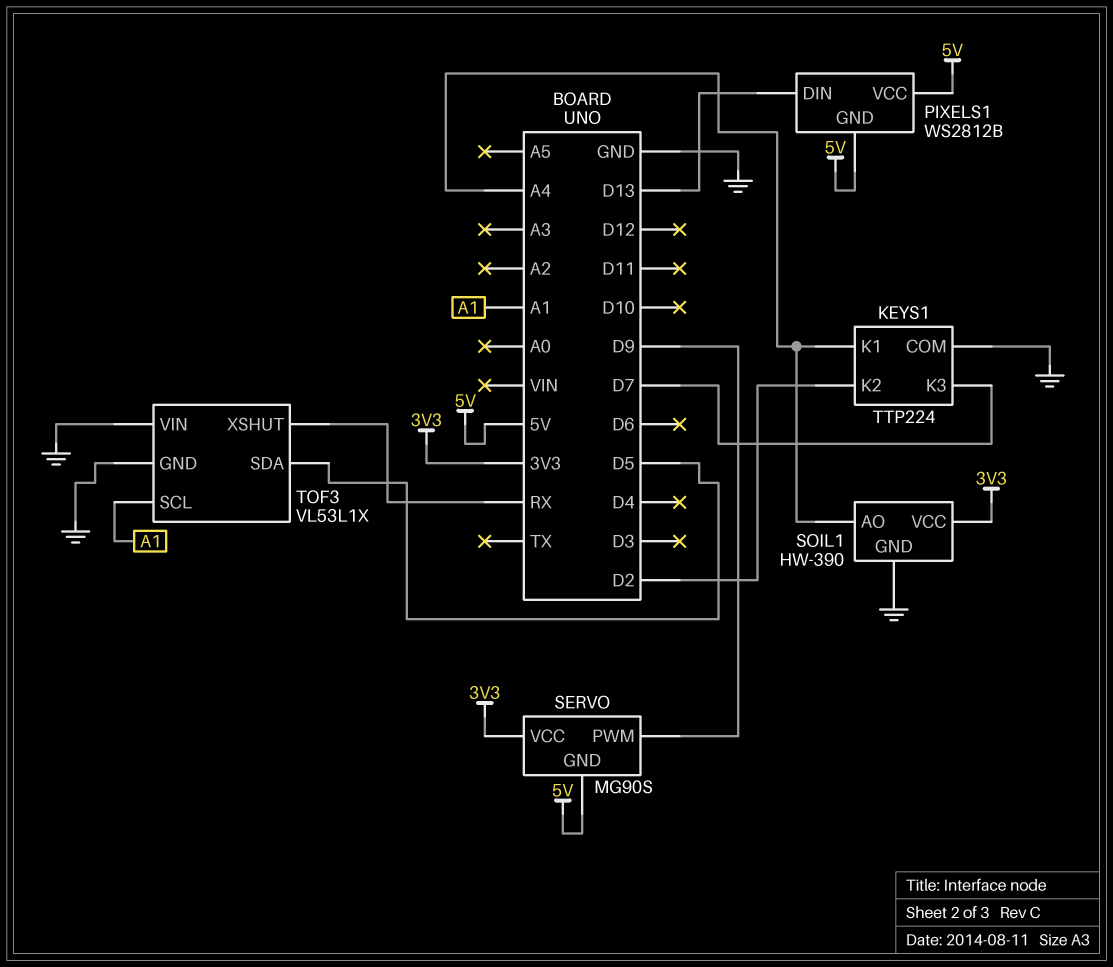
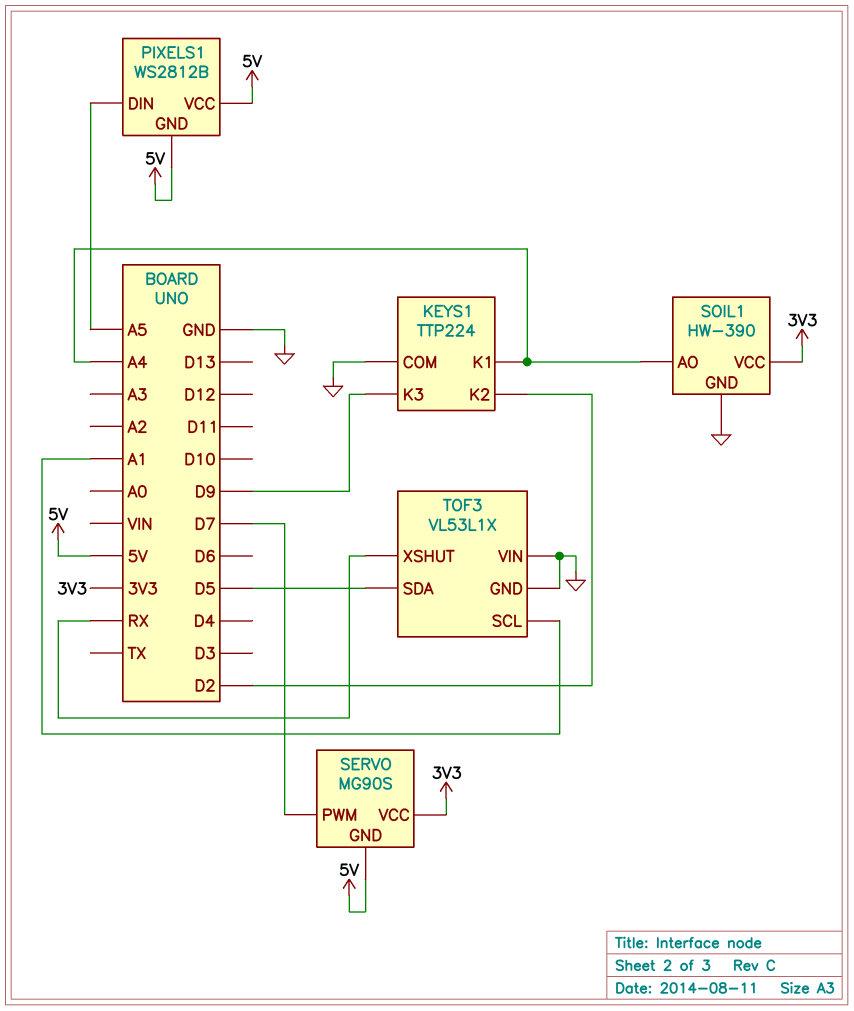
KEYS1 pin K3: D7 -> D9
PIXELS1 pin DIN: D13 -> A5
SERVO pin PWM: D9 -> D7

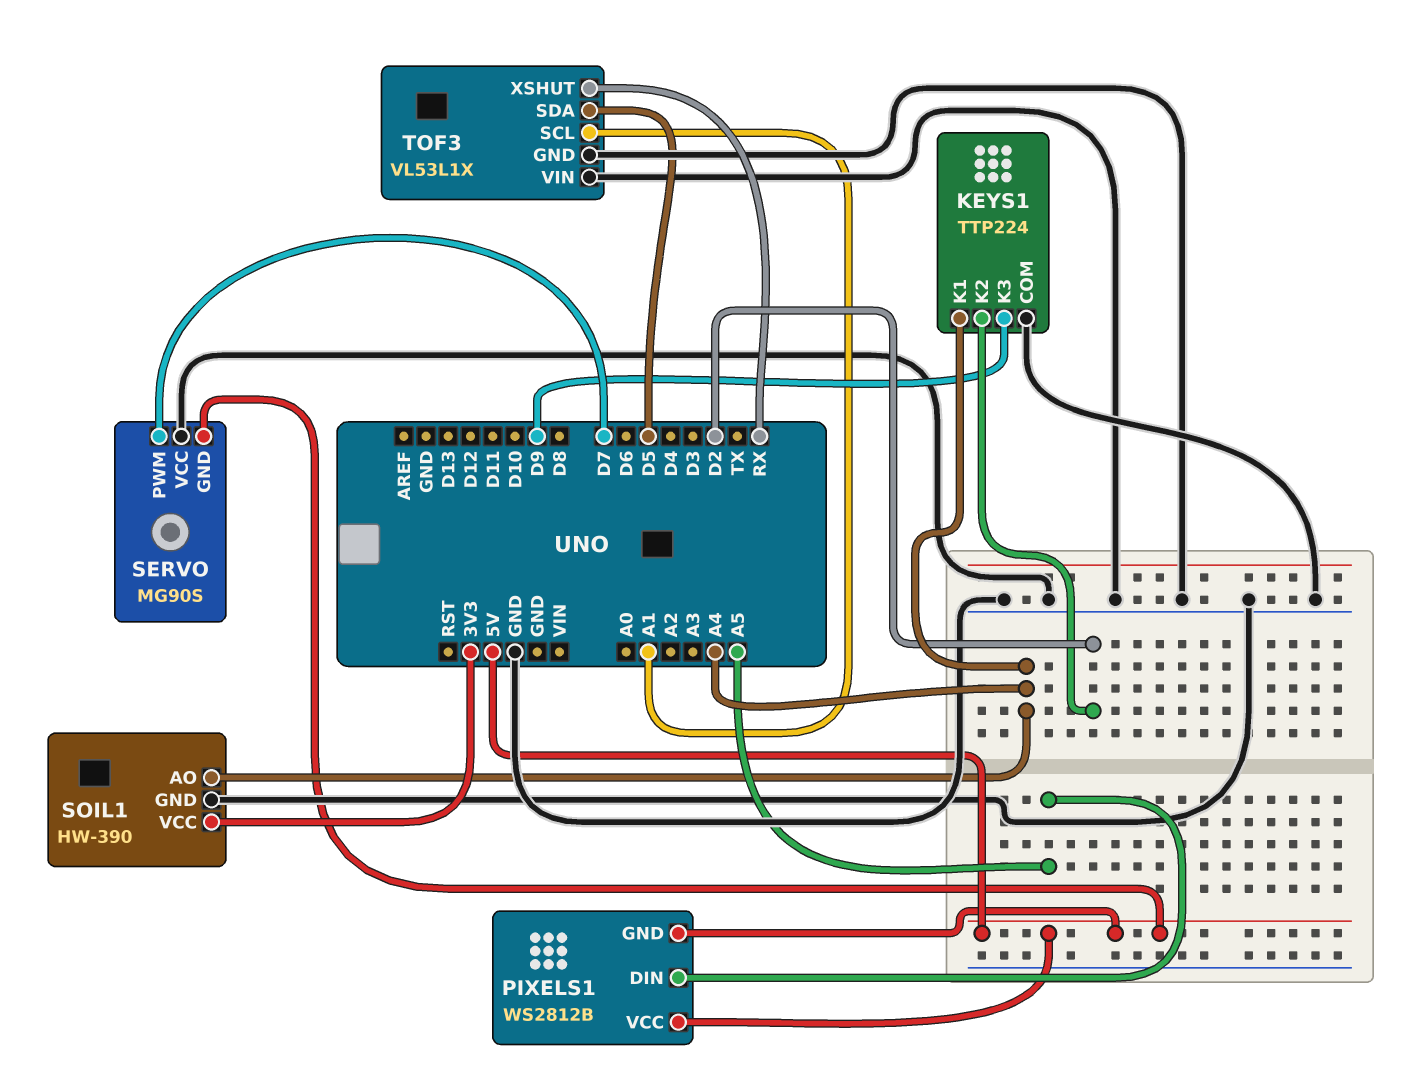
SERVO pin VCC: 3V3 -> GND

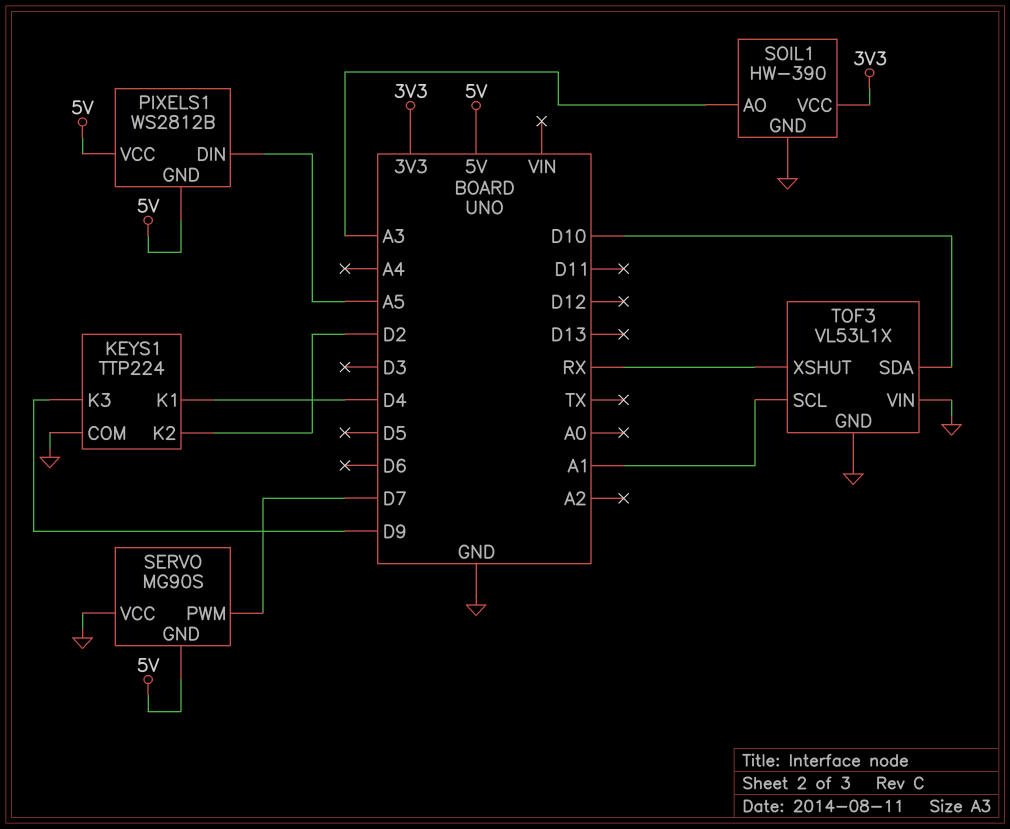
KEYS1 pin K1: A4 -> D4
SOIL1 pin AO: A4 -> A3
TOF3 pin SDA: D5 -> D10

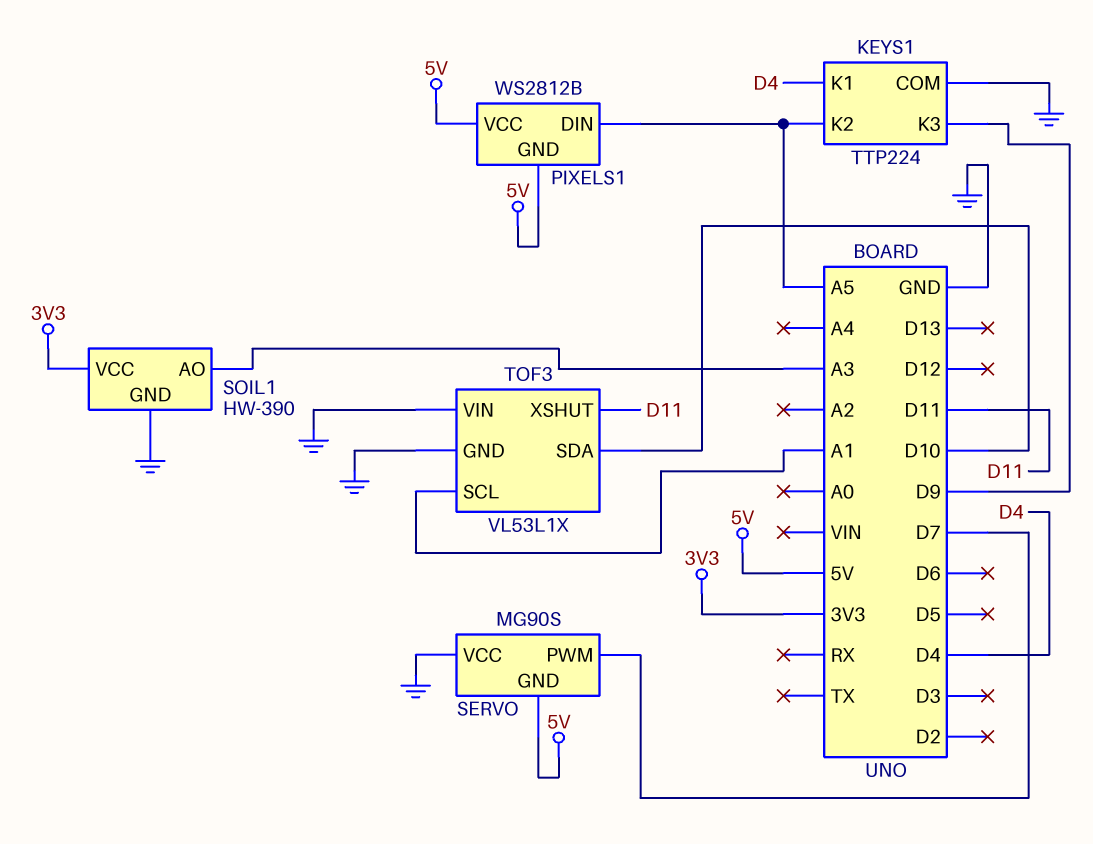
KEYS1 pin K2: D2 -> A5
TOF3 pin XSHUT: RX -> D11

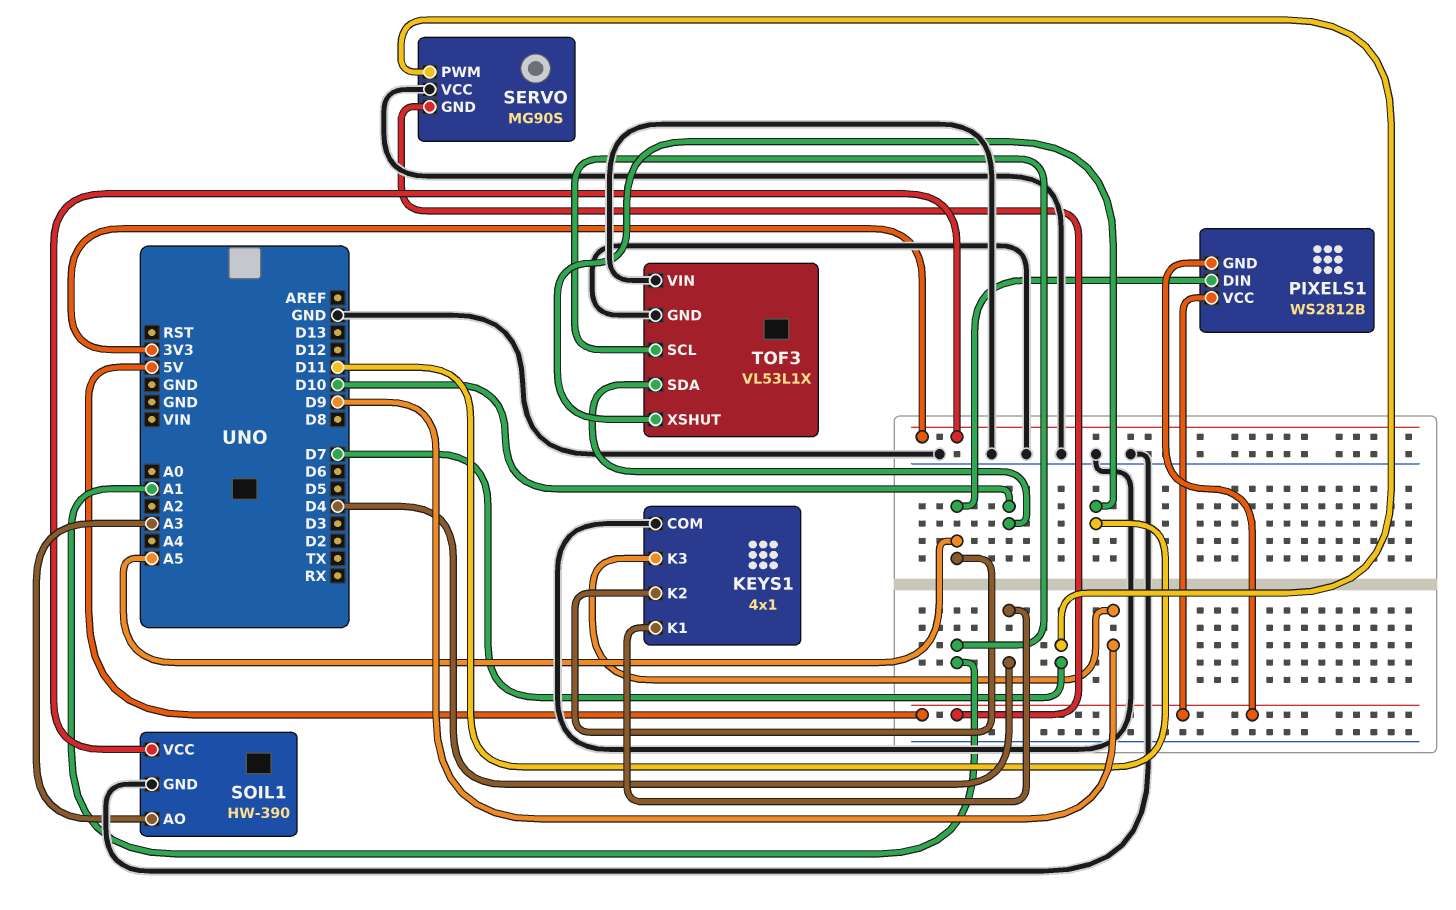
KEYS1: TTP224 -> 4x1

